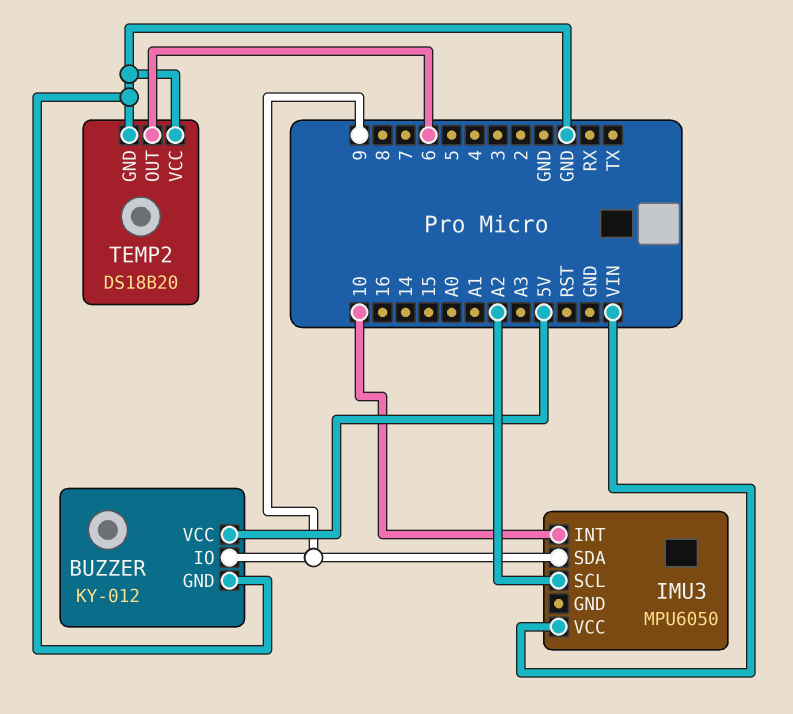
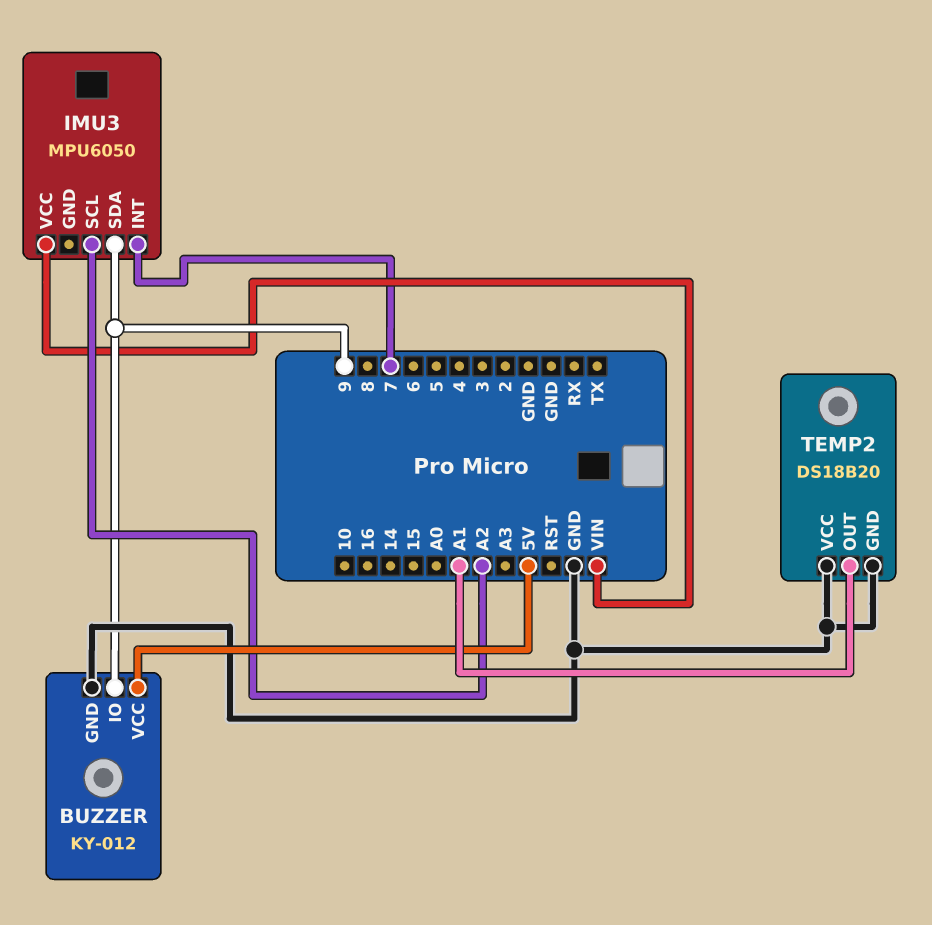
IMU3 pin INT: 10 -> 7
TEMP2 pin OUT: 6 -> A1

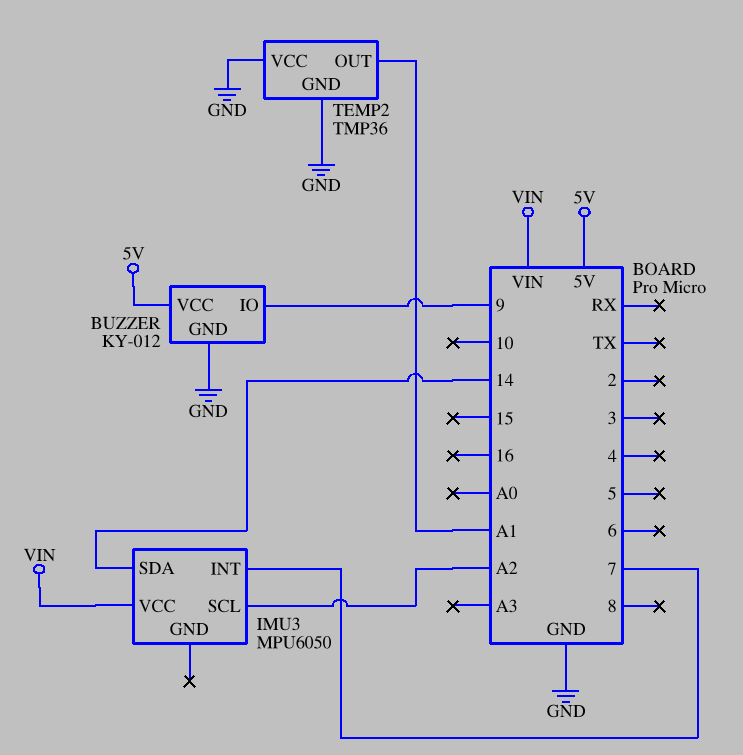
IMU3 pin SDA: 9 -> 14
TEMP2: DS18B20 -> TMP36

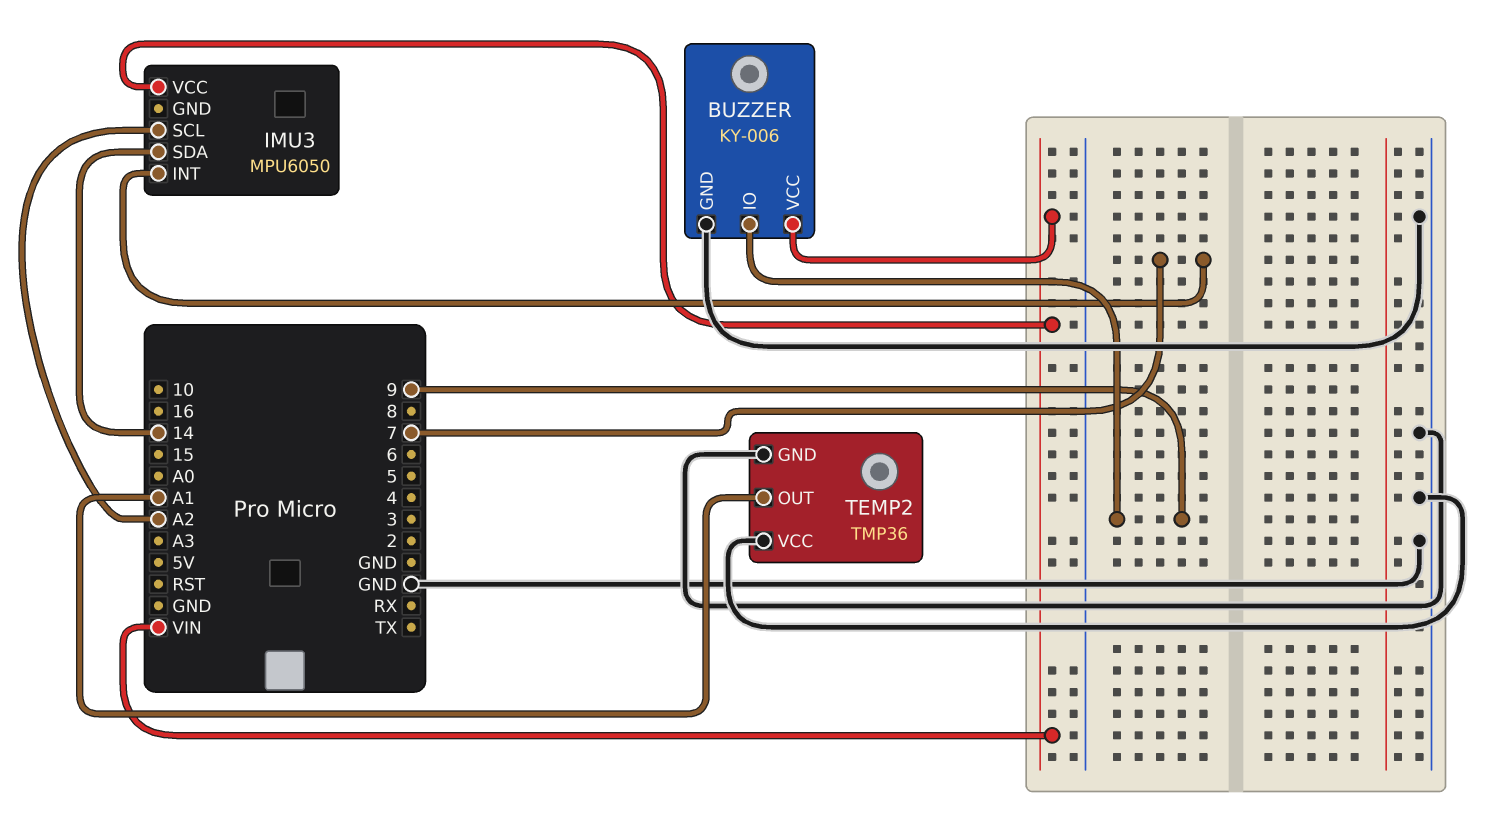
BUZZER: KY-012 -> KY-006
BUZZER pin VCC: 5V -> VIN

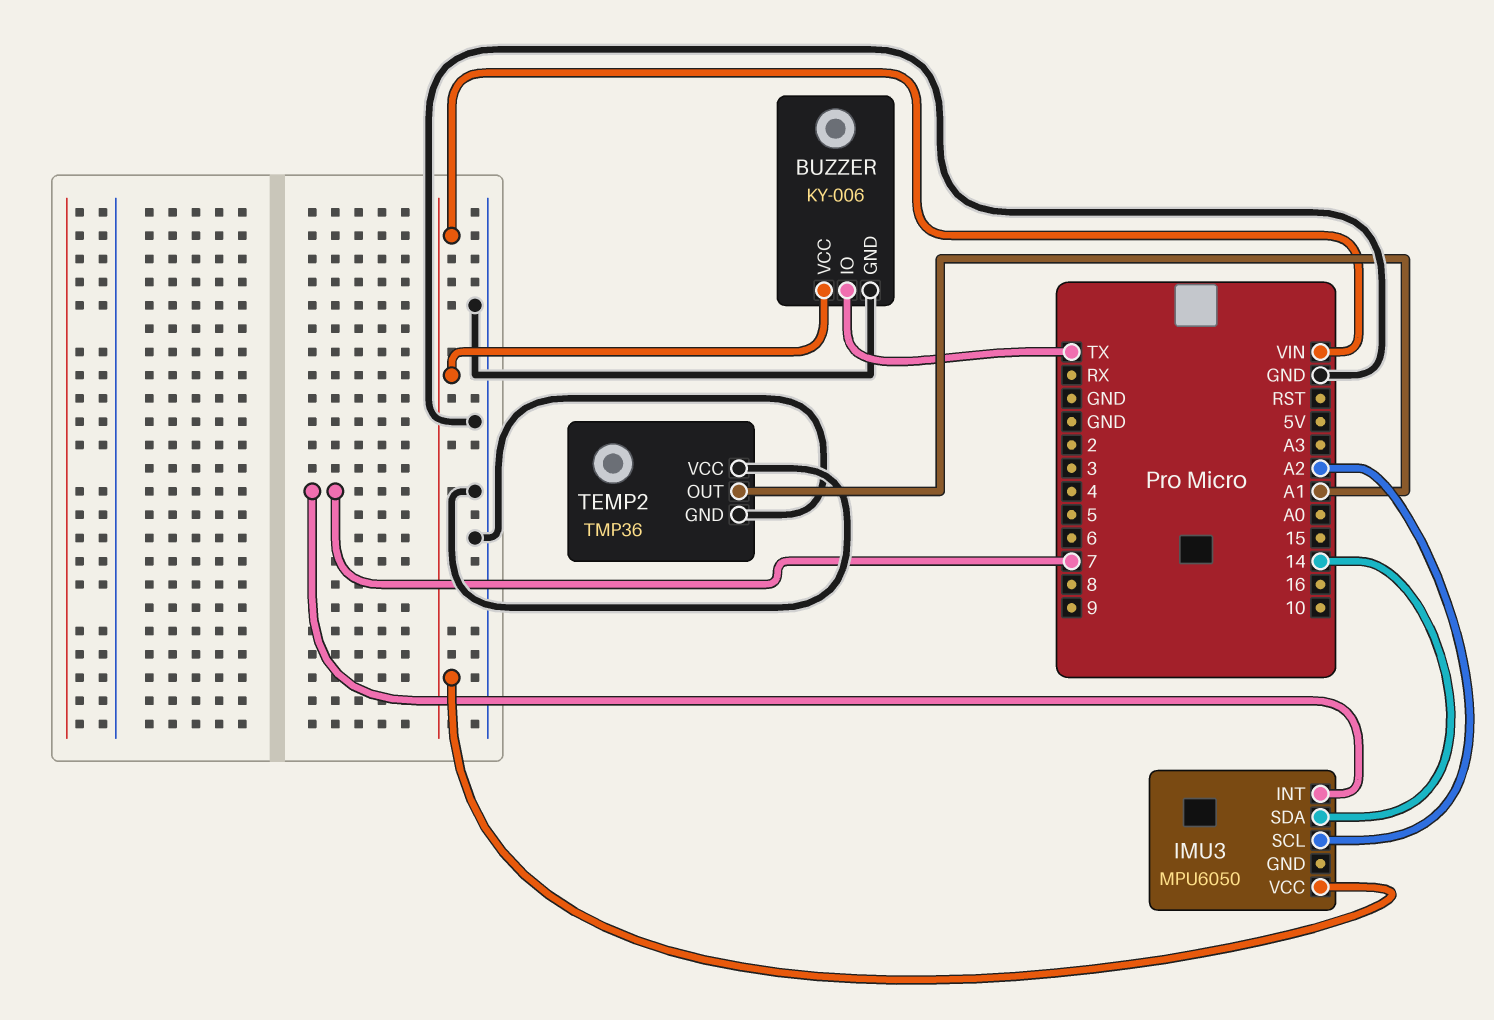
BUZZER pin IO: 9 -> TX

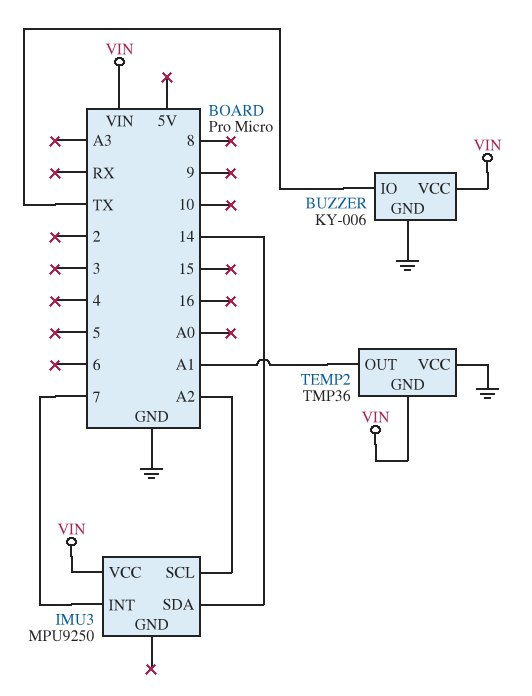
IMU3: MPU6050 -> MPU9250
TEMP2 pin GND: GND -> VIN

